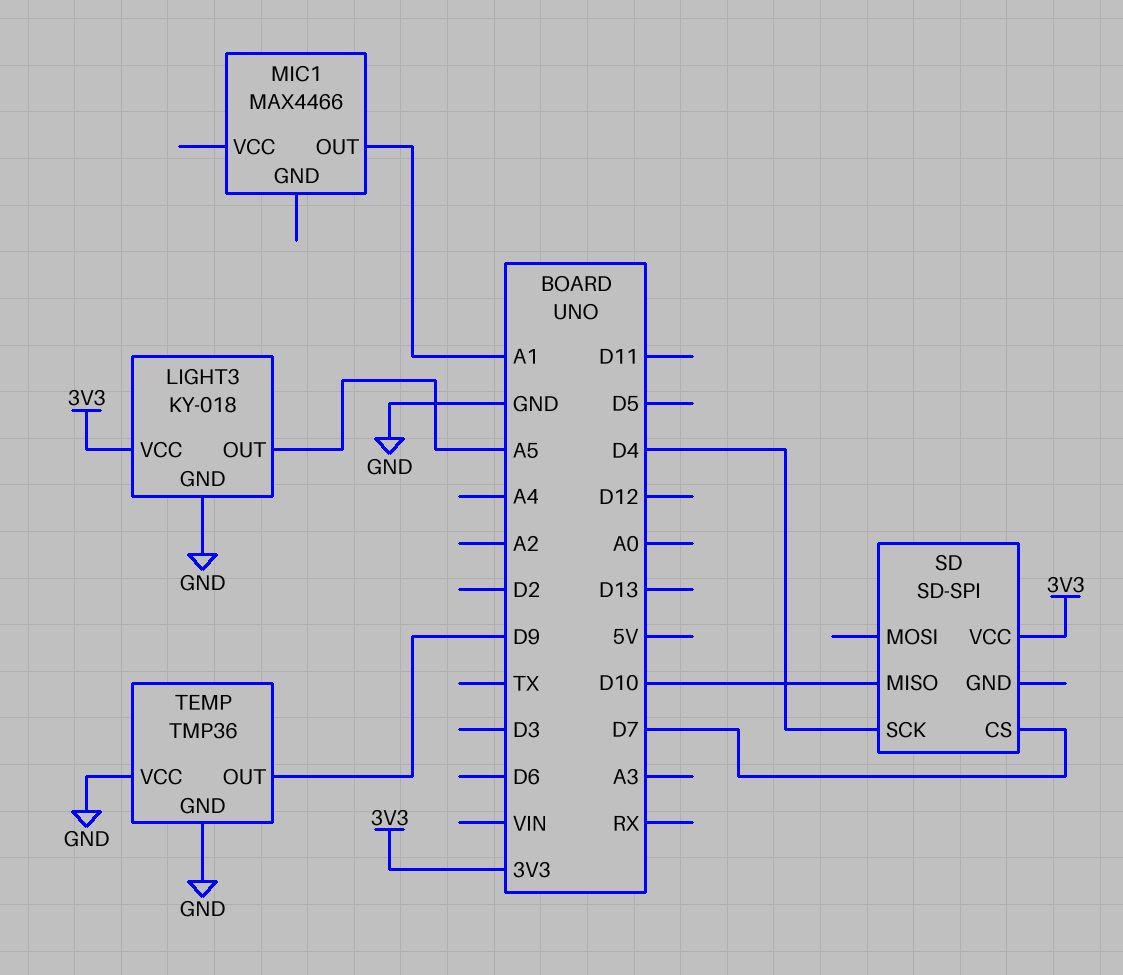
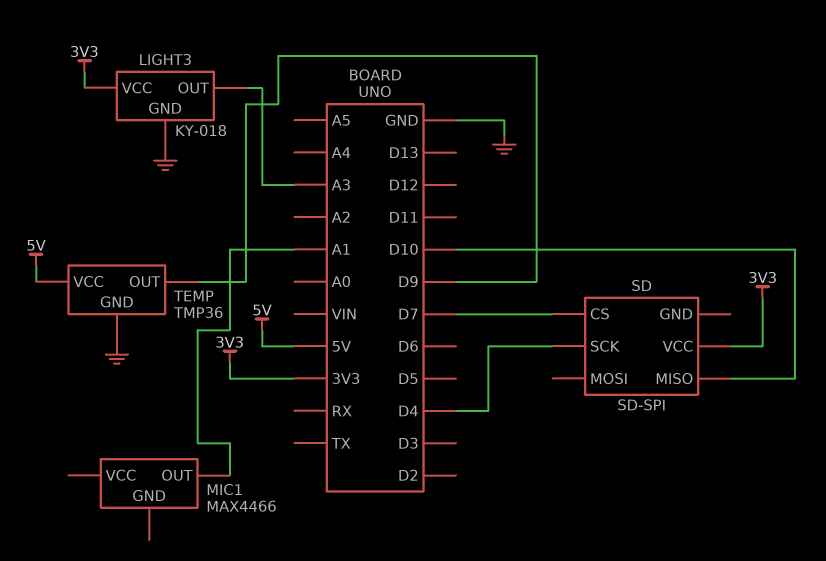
LIGHT3 pin OUT: A5 -> A3
TEMP pin VCC: GND -> 5V

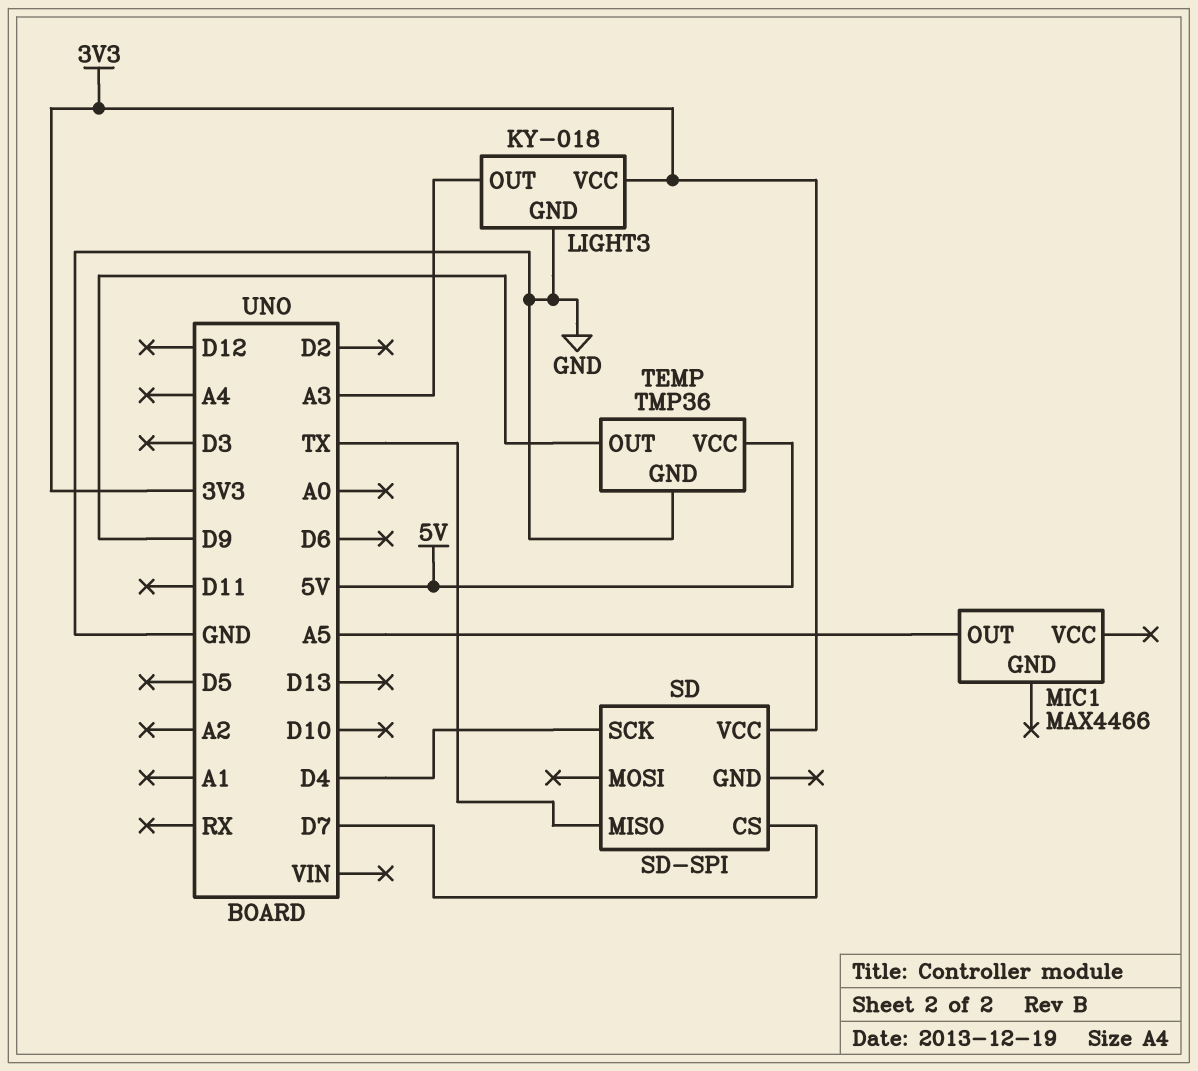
MIC1 pin OUT: A1 -> A5
SD pin MISO: D10 -> TX

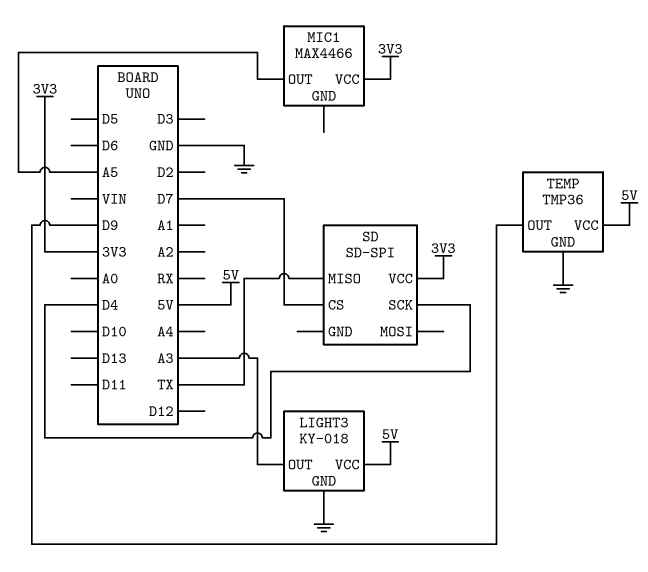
LIGHT3 pin VCC: 3V3 -> 5V
MIC1 pin VCC: none -> 3V3

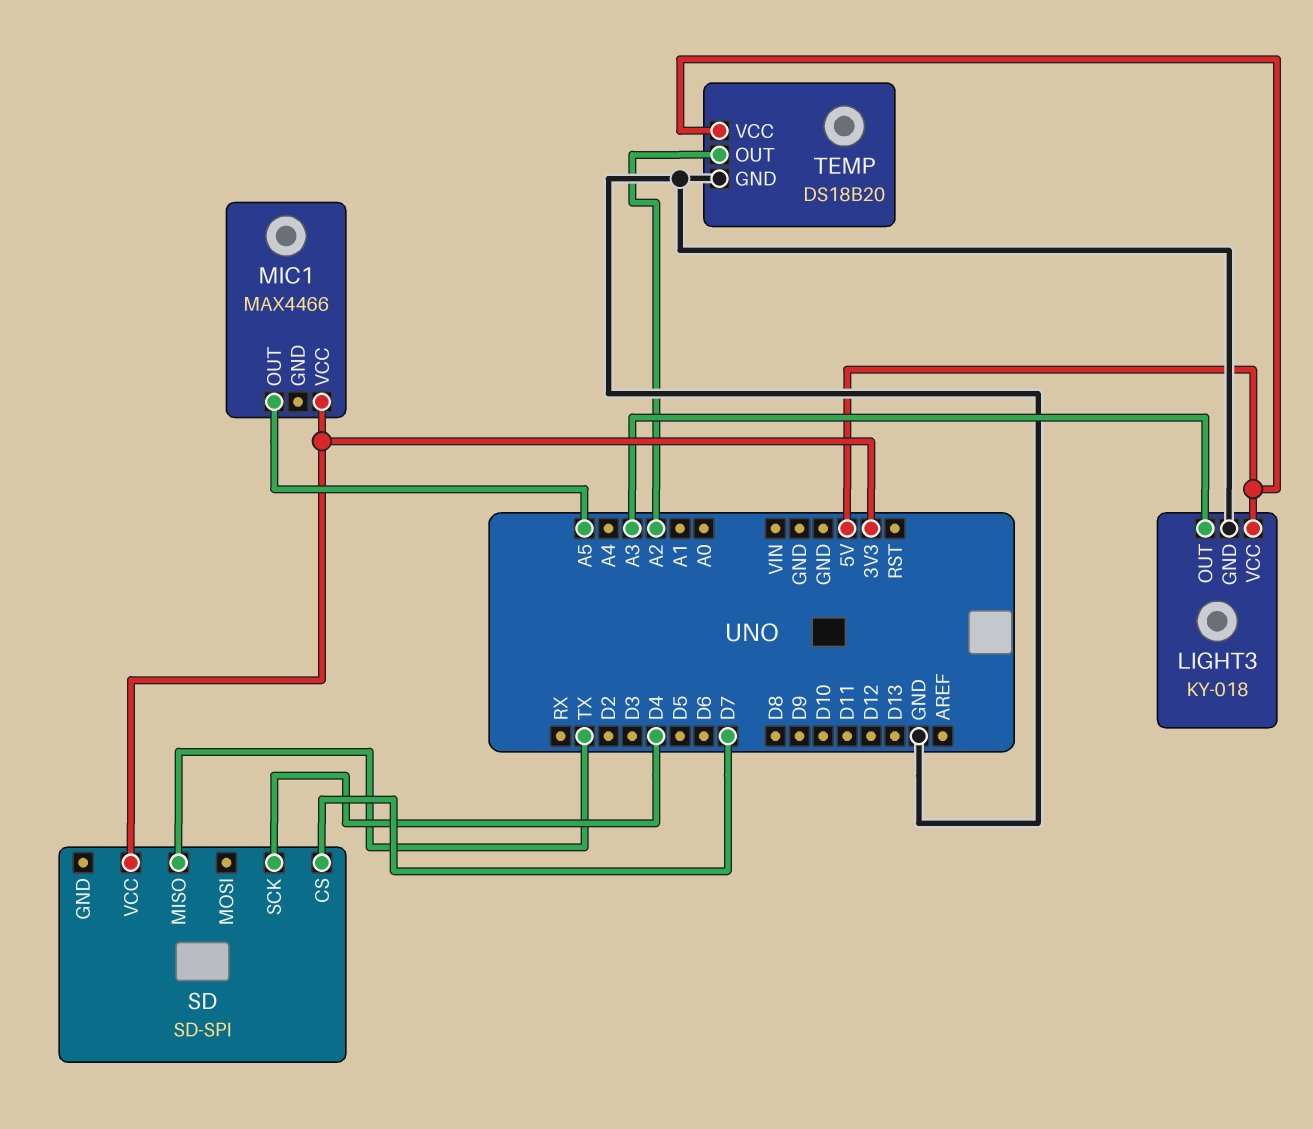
TEMP: TMP36 -> DS18B20
TEMP pin OUT: D9 -> A2

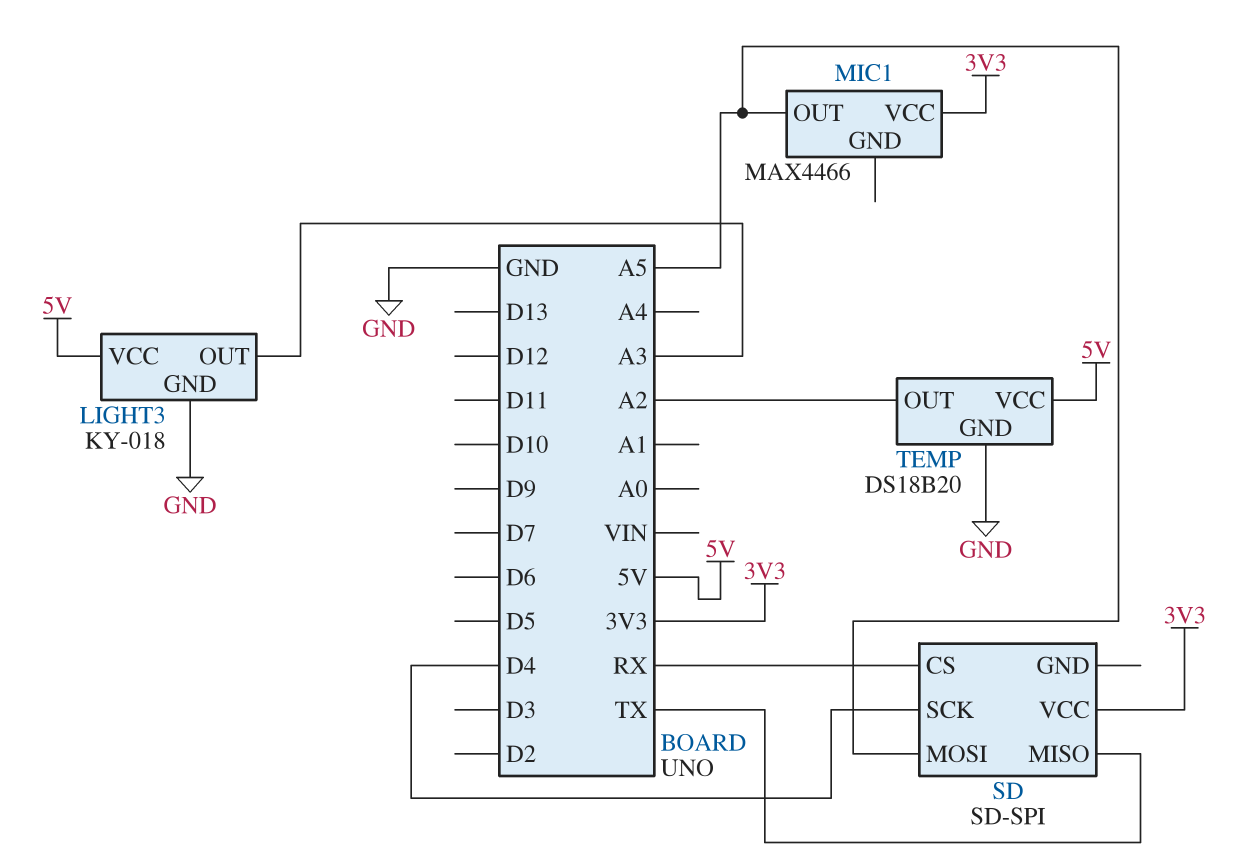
SD pin CS: D7 -> RX
SD pin MOSI: none -> A5

